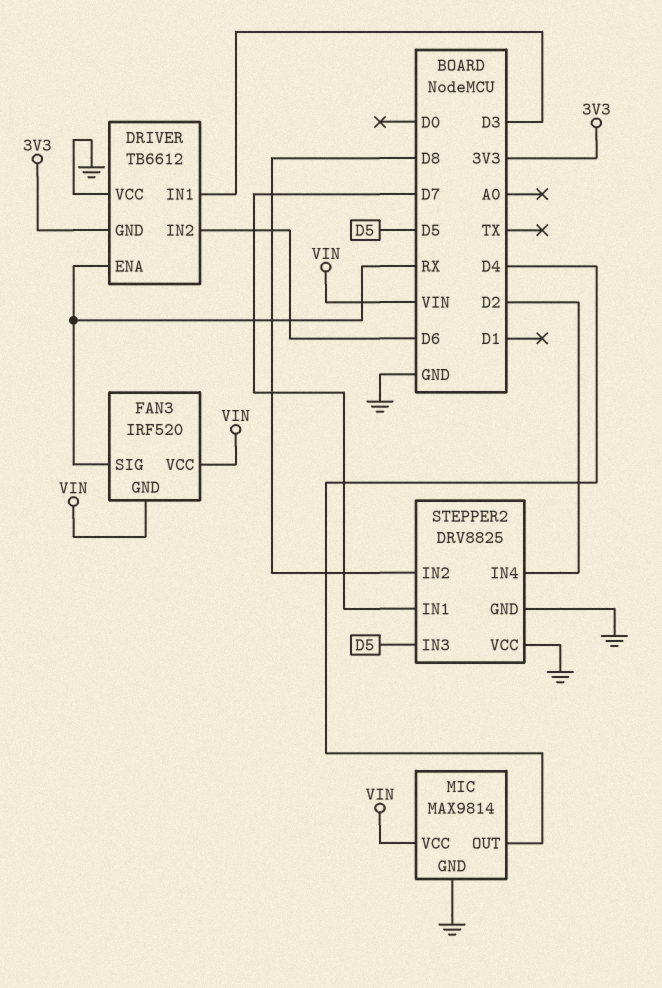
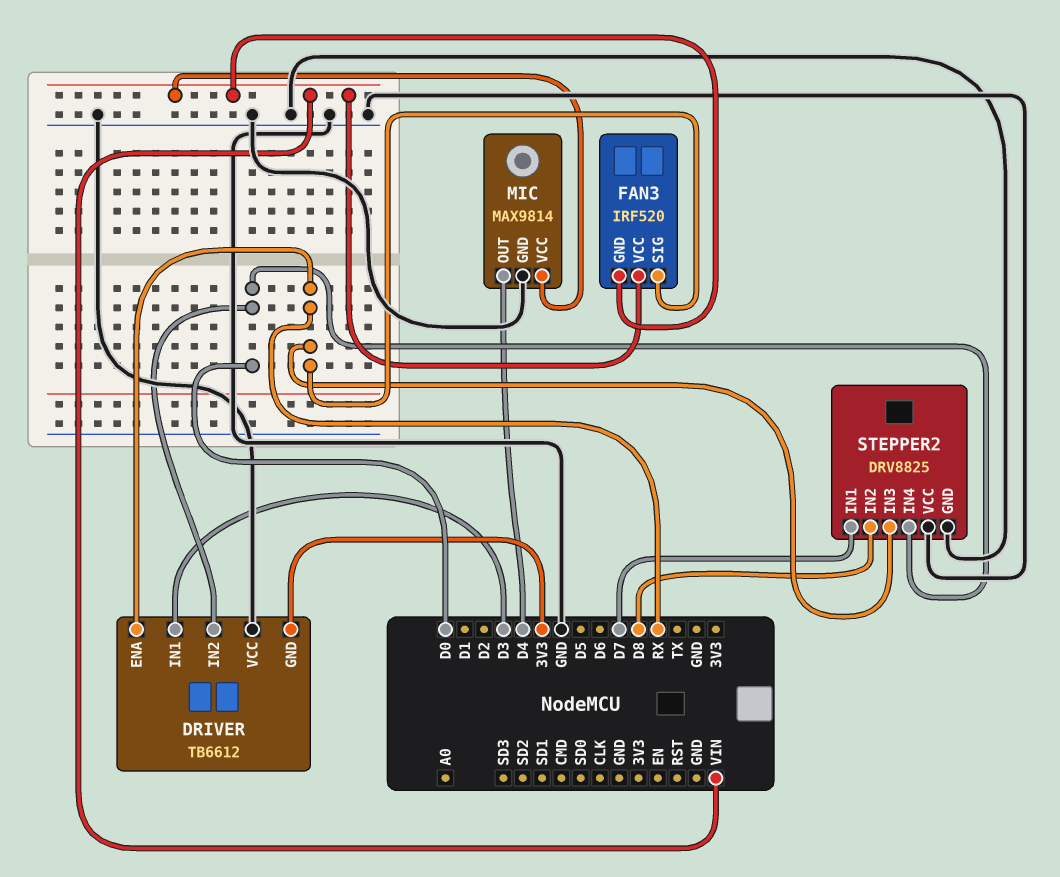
DRIVER pin IN2: D6 -> D0
STEPPER2 pin IN3: D5 -> RX
STEPPER2 pin IN4: D2 -> D0

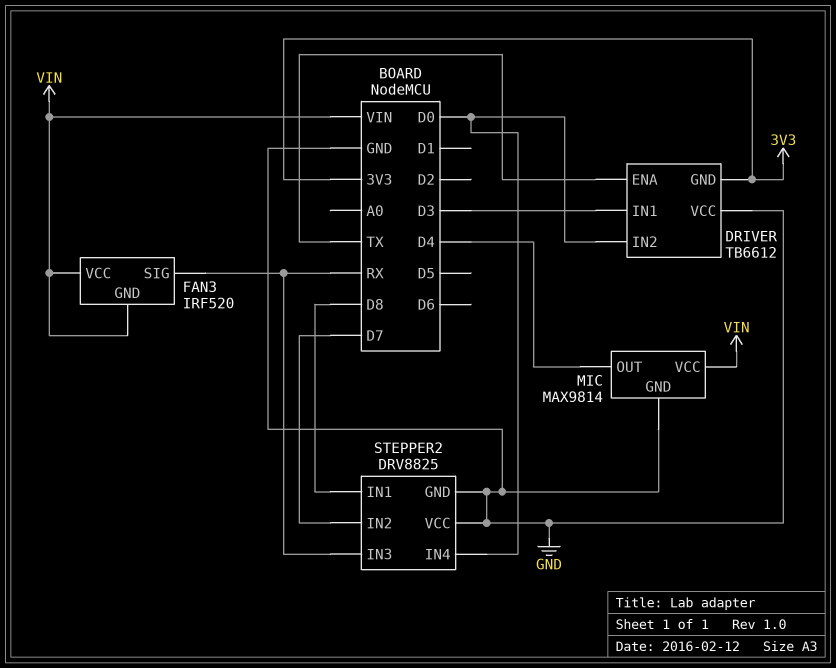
DRIVER pin ENA: RX -> TX
STEPPER2 pin IN1: D7 -> D8
STEPPER2 pin IN2: D8 -> D7

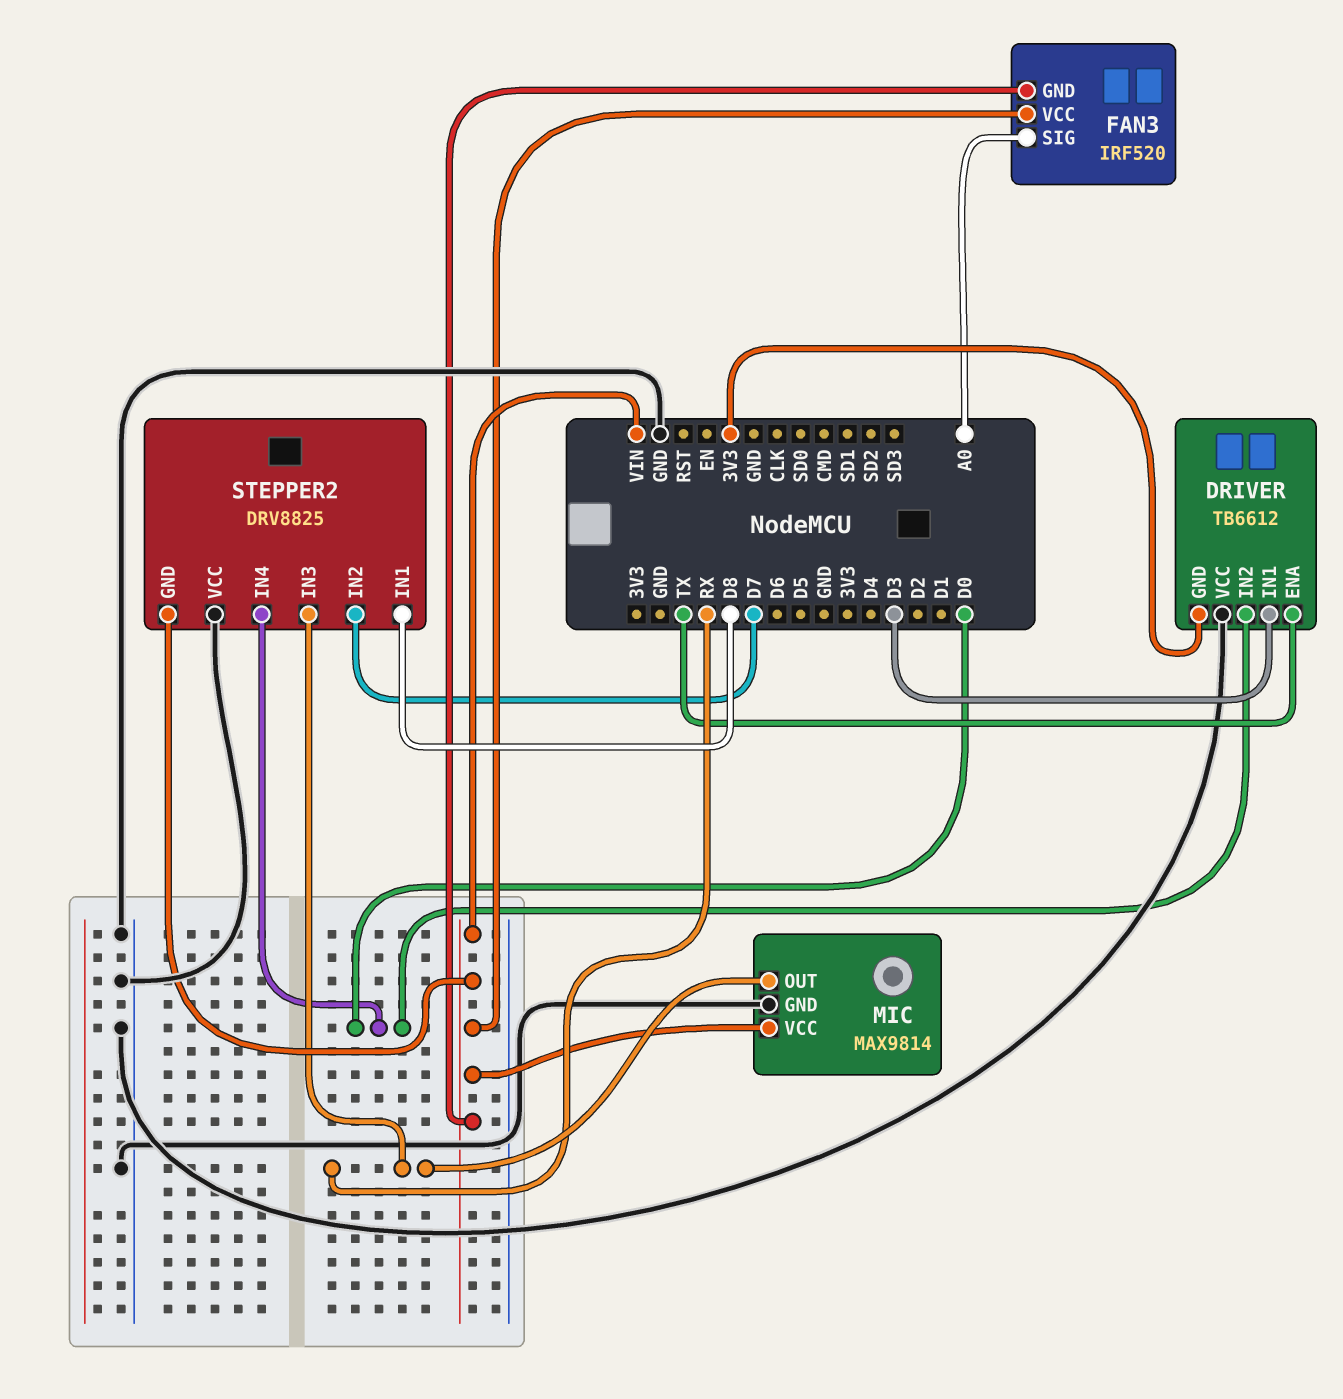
FAN3 pin SIG: RX -> A0
MIC pin OUT: D4 -> RX
STEPPER2 pin GND: GND -> VIN

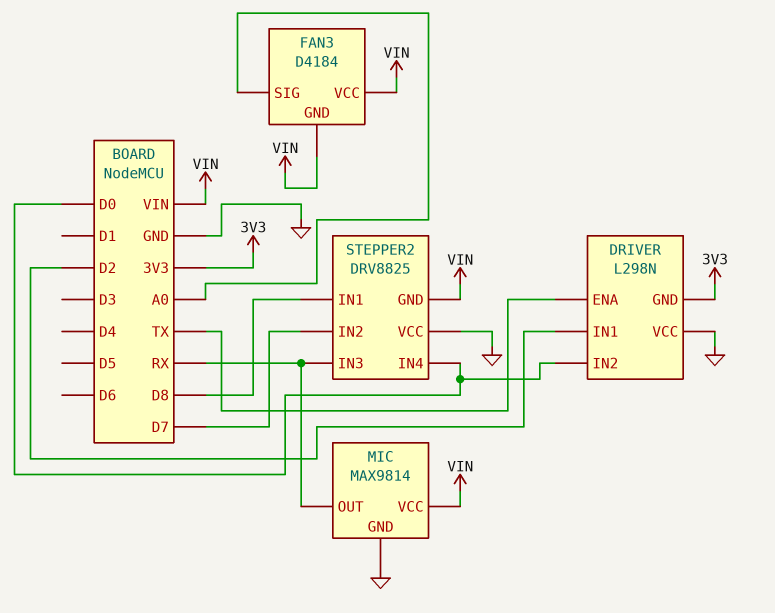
DRIVER: TB6612 -> L298N
DRIVER pin IN1: D3 -> D2
FAN3: IRF520 -> D4184

